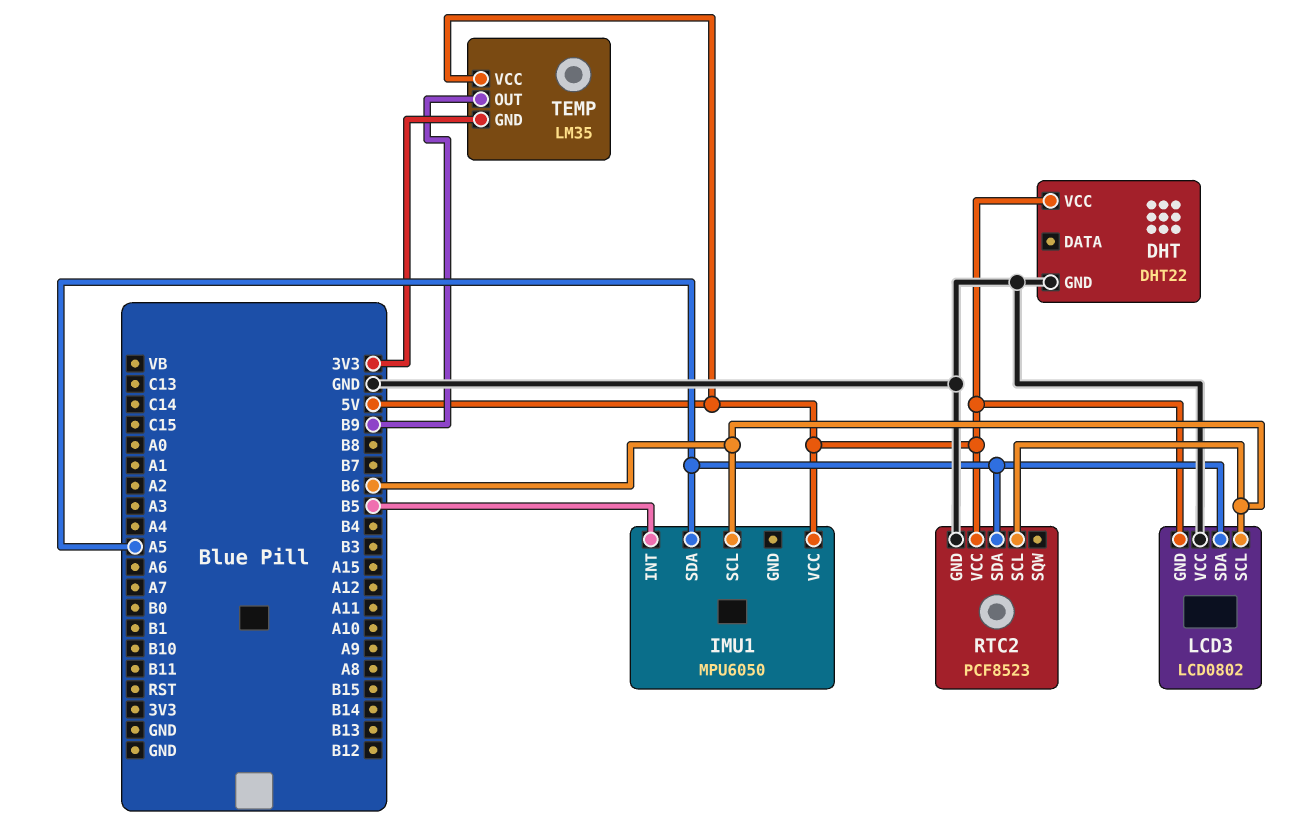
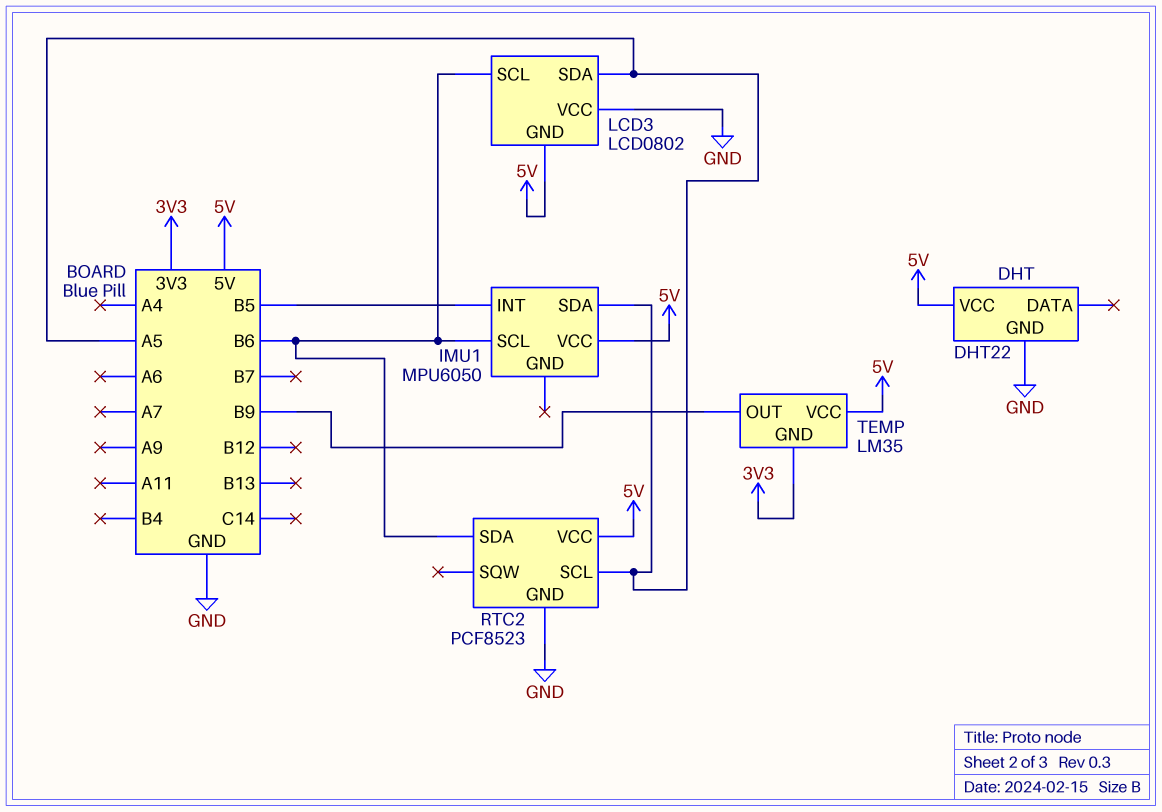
RTC2 pin SCL: B6 -> A5
RTC2 pin SDA: A5 -> B6

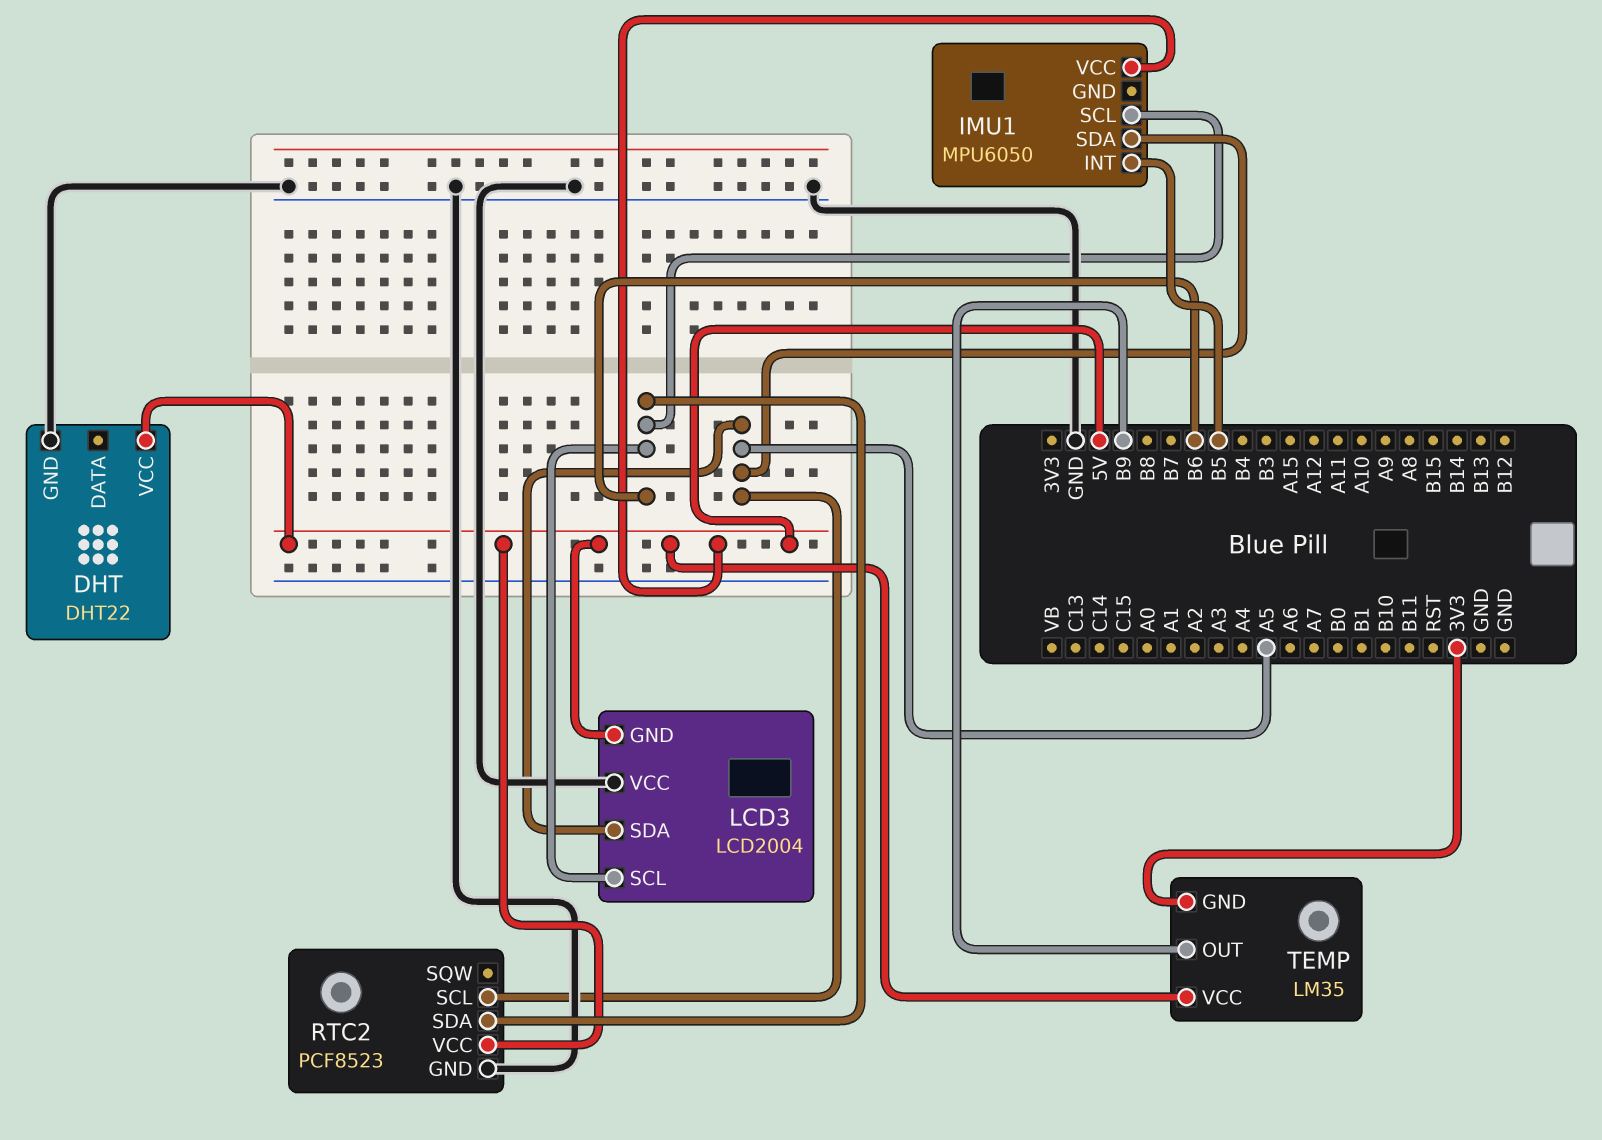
LCD3: LCD0802 -> LCD2004

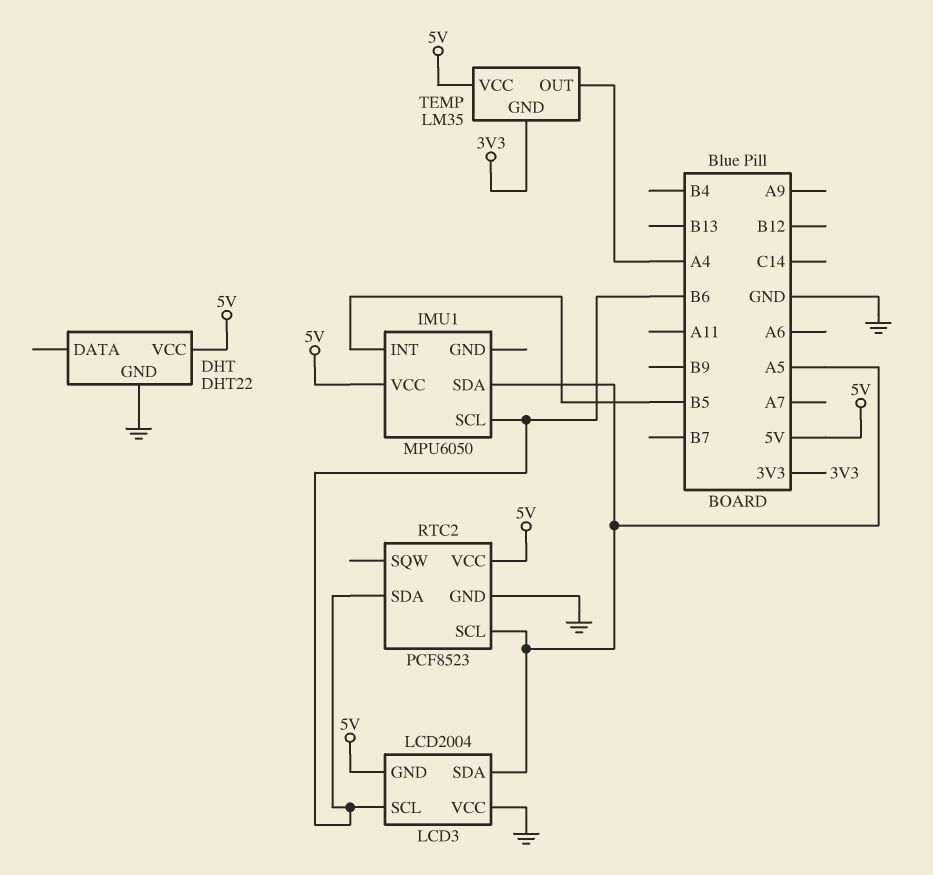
TEMP pin OUT: B9 -> A4

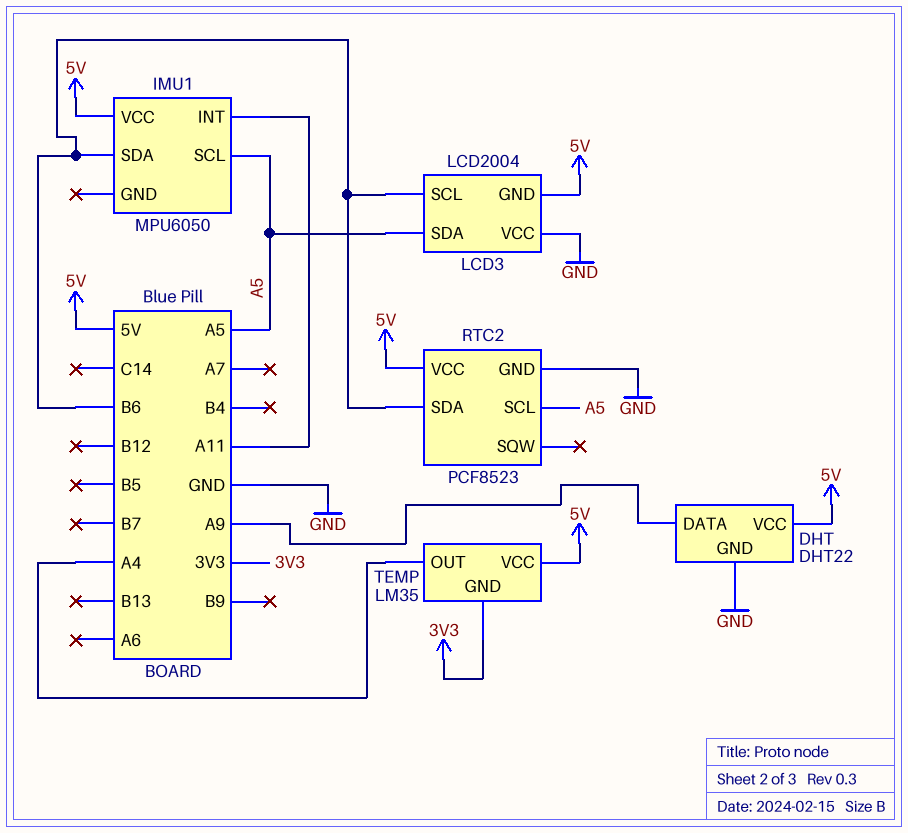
DHT pin DATA: none -> A9
IMU1 pin INT: B5 -> A11
IMU1 pin SCL: B6 -> A5
IMU1 pin SDA: A5 -> B6

